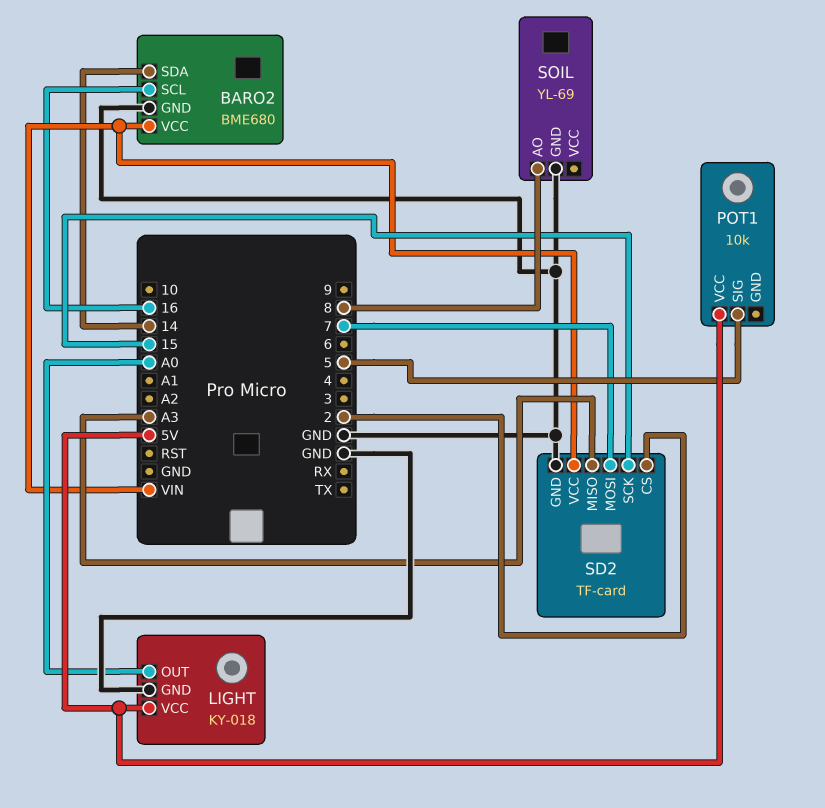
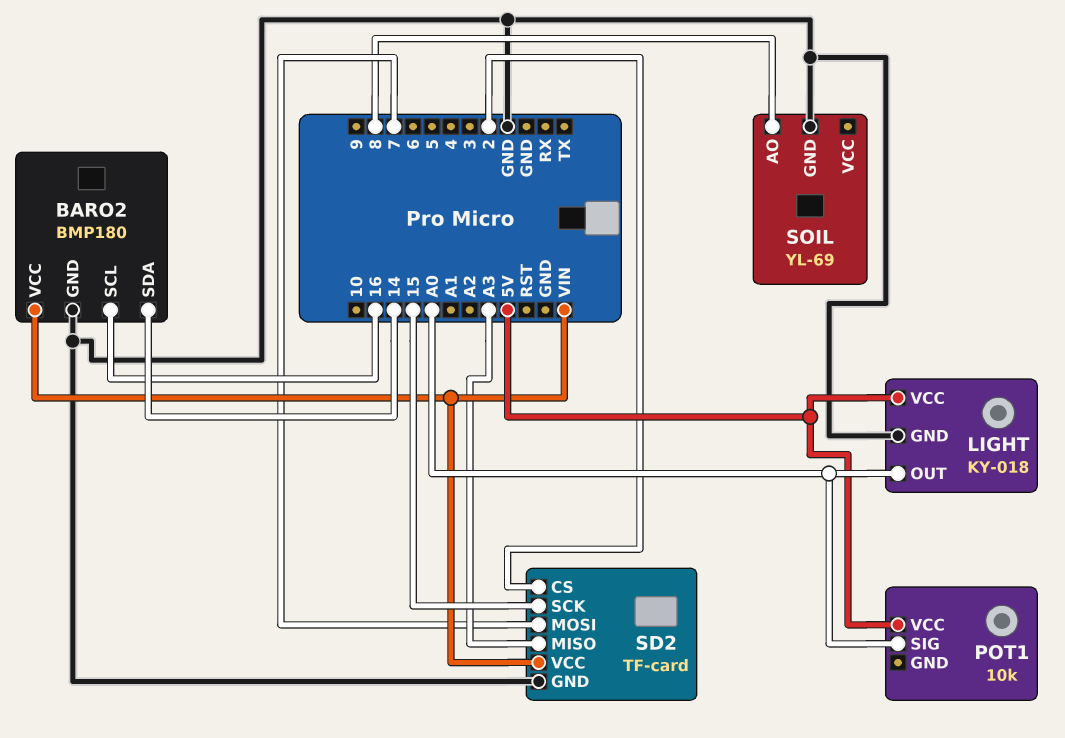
BARO2: BME680 -> BMP180
POT1 pin SIG: 5 -> A0

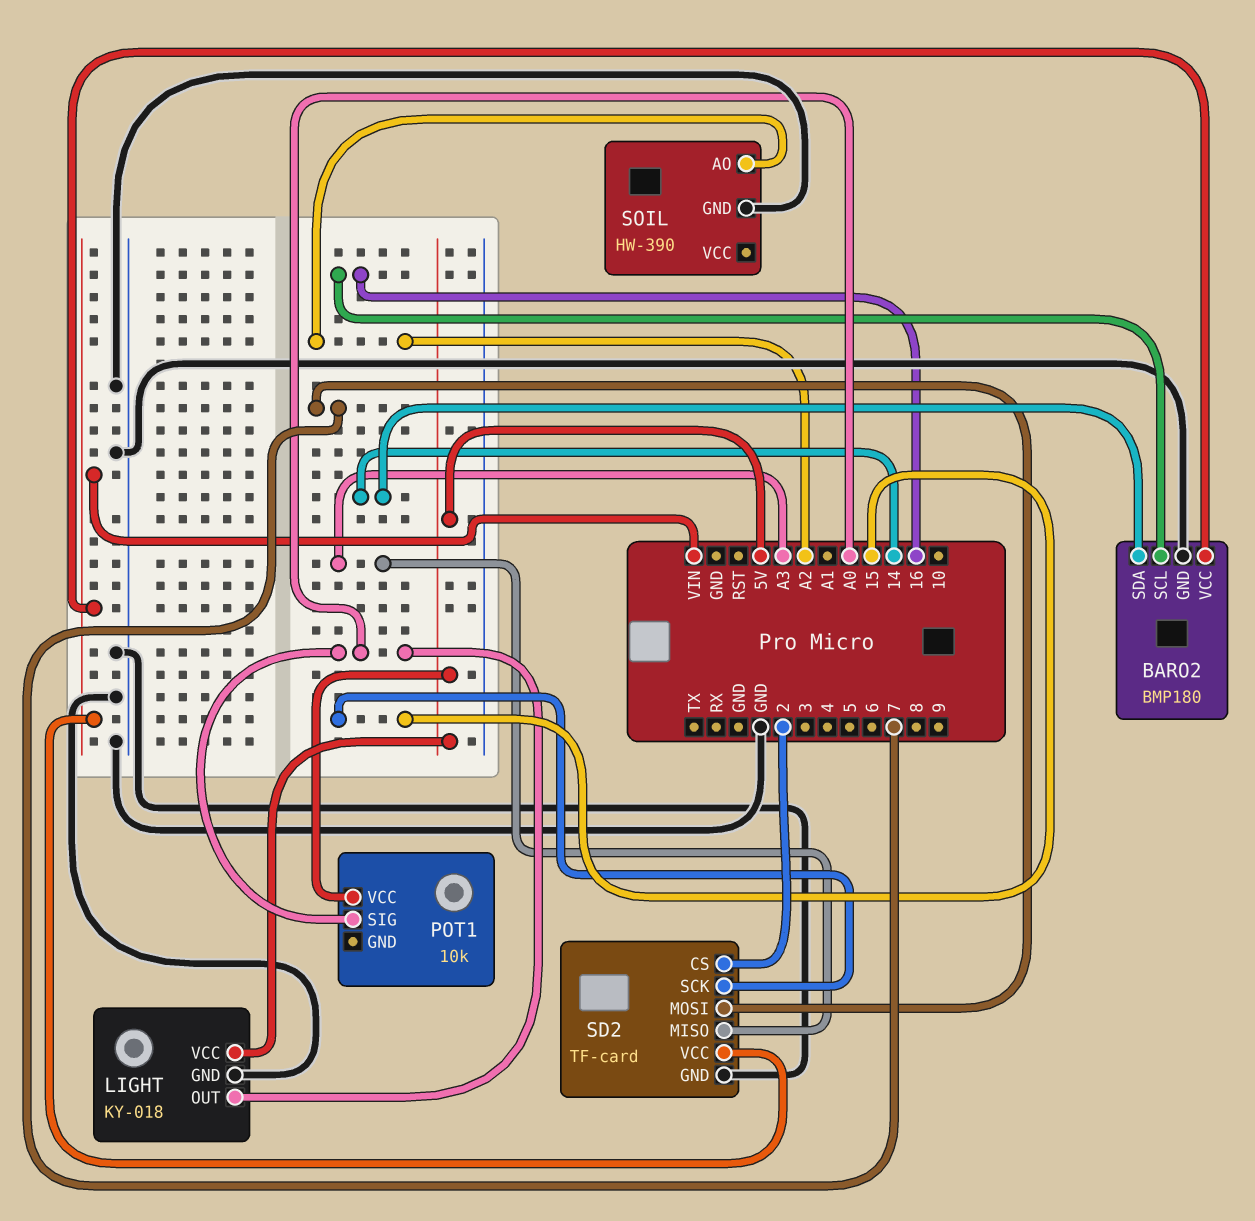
SOIL: YL-69 -> HW-390
SOIL pin AO: 8 -> A2

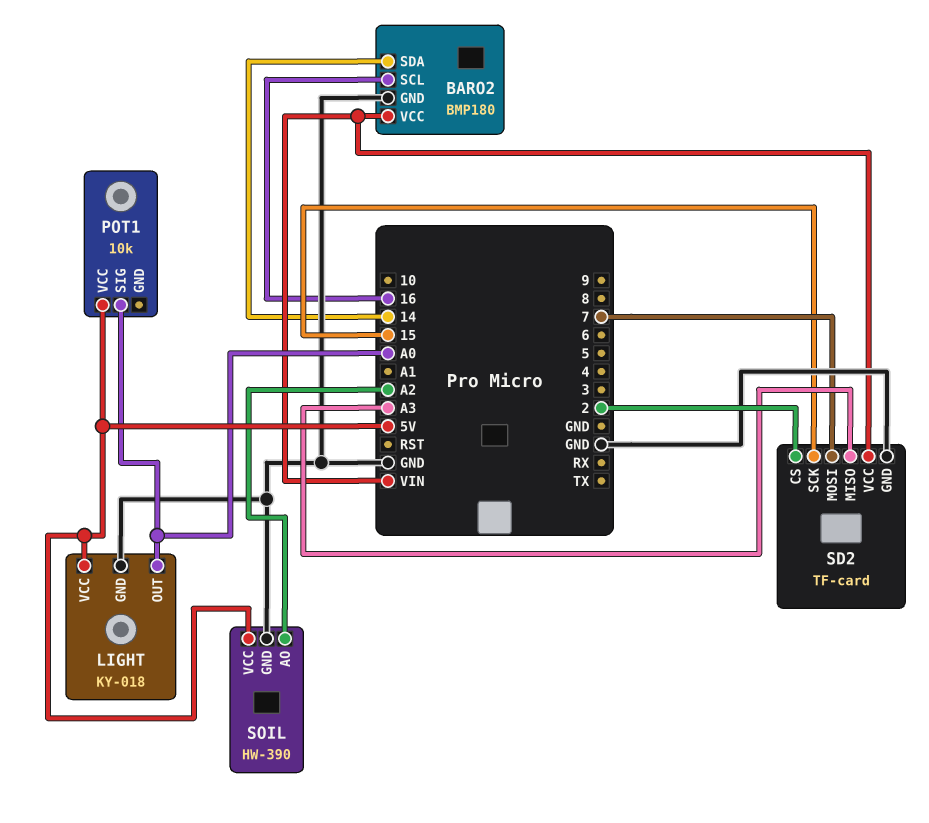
SOIL pin VCC: none -> 5V

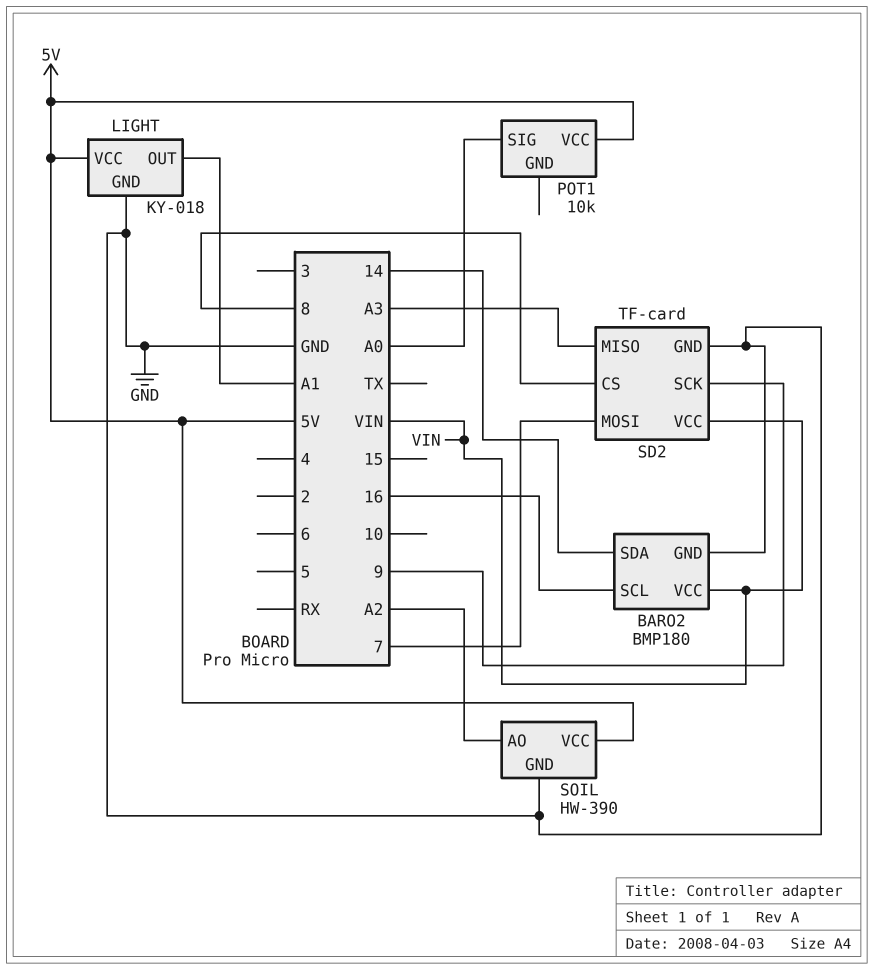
LIGHT pin OUT: A0 -> A1
SD2 pin CS: 2 -> 8
SD2 pin SCK: 15 -> 9

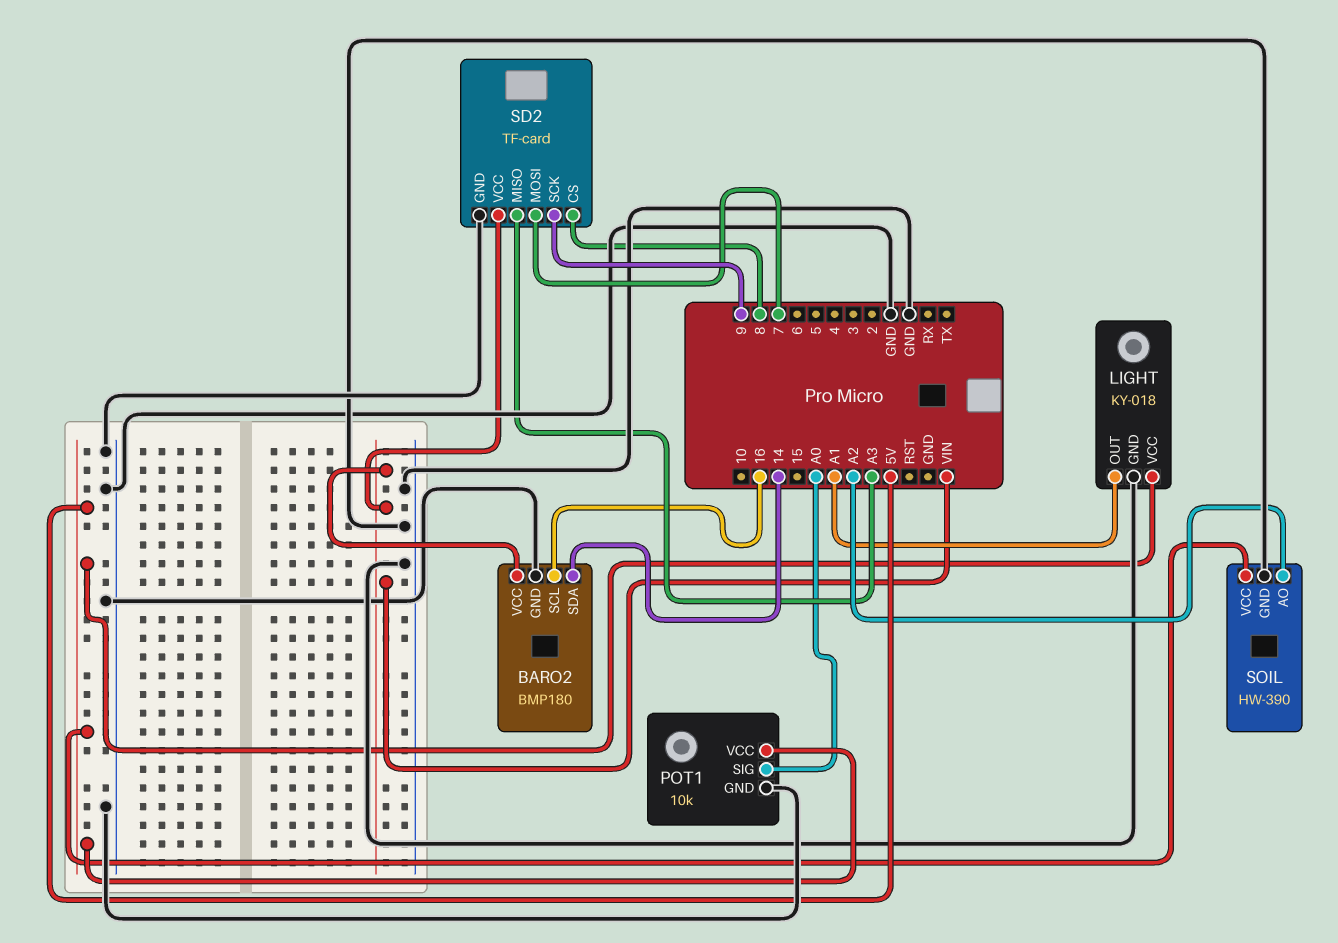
POT1 pin GND: none -> GND

